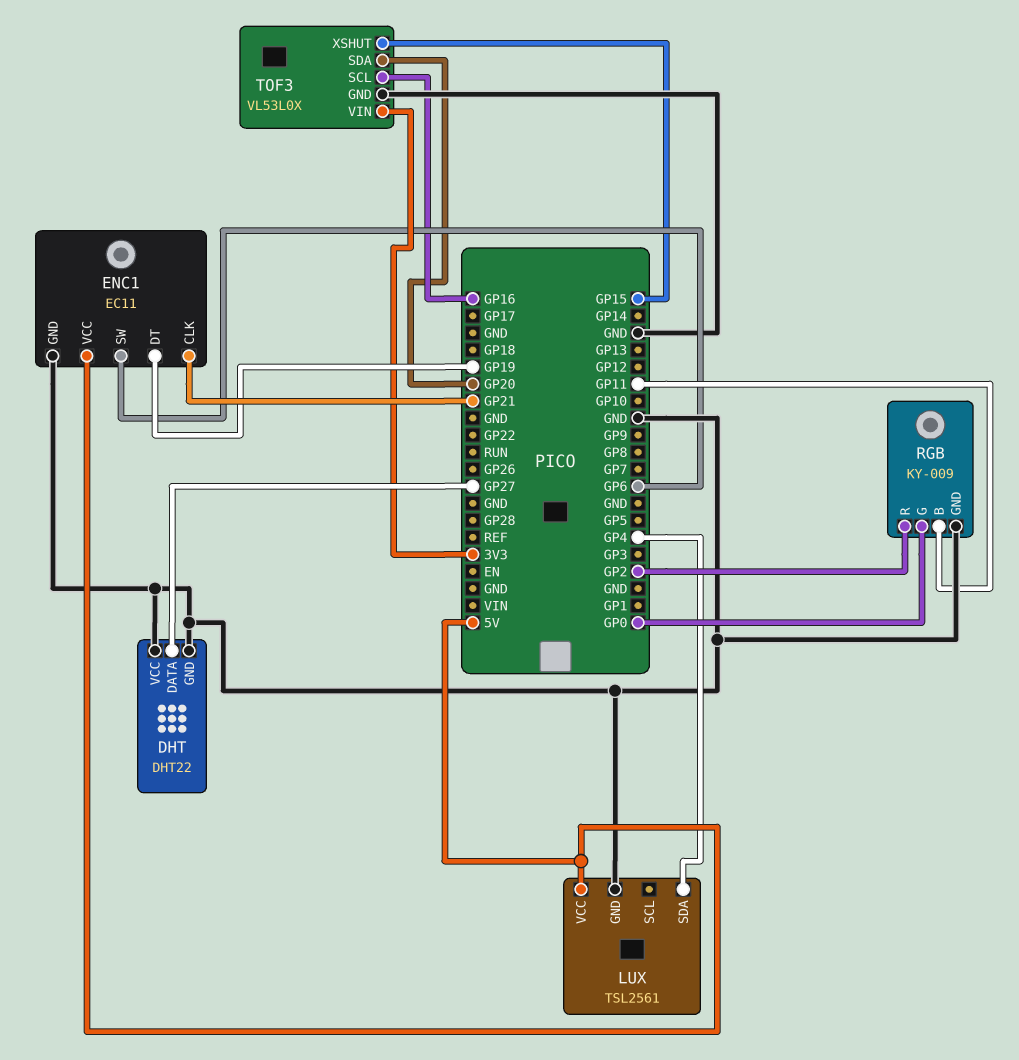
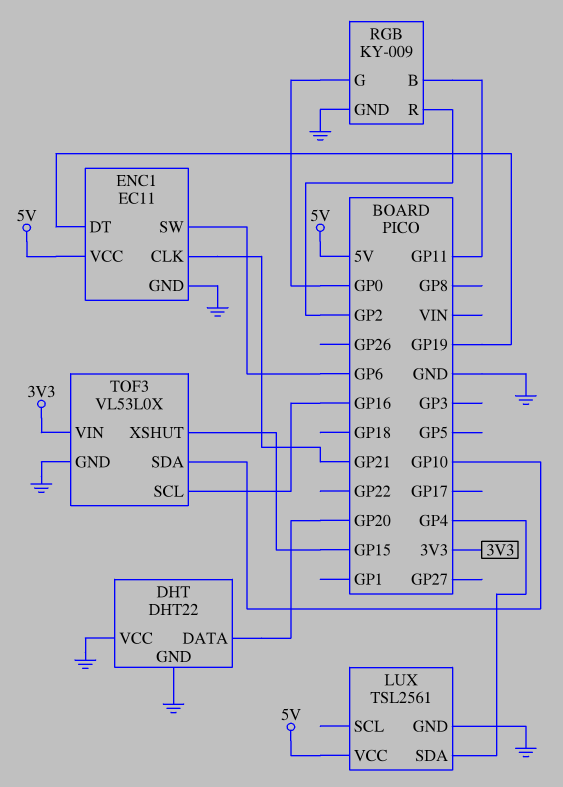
DHT pin DATA: GP27 -> GP20
TOF3 pin SDA: GP20 -> GP10

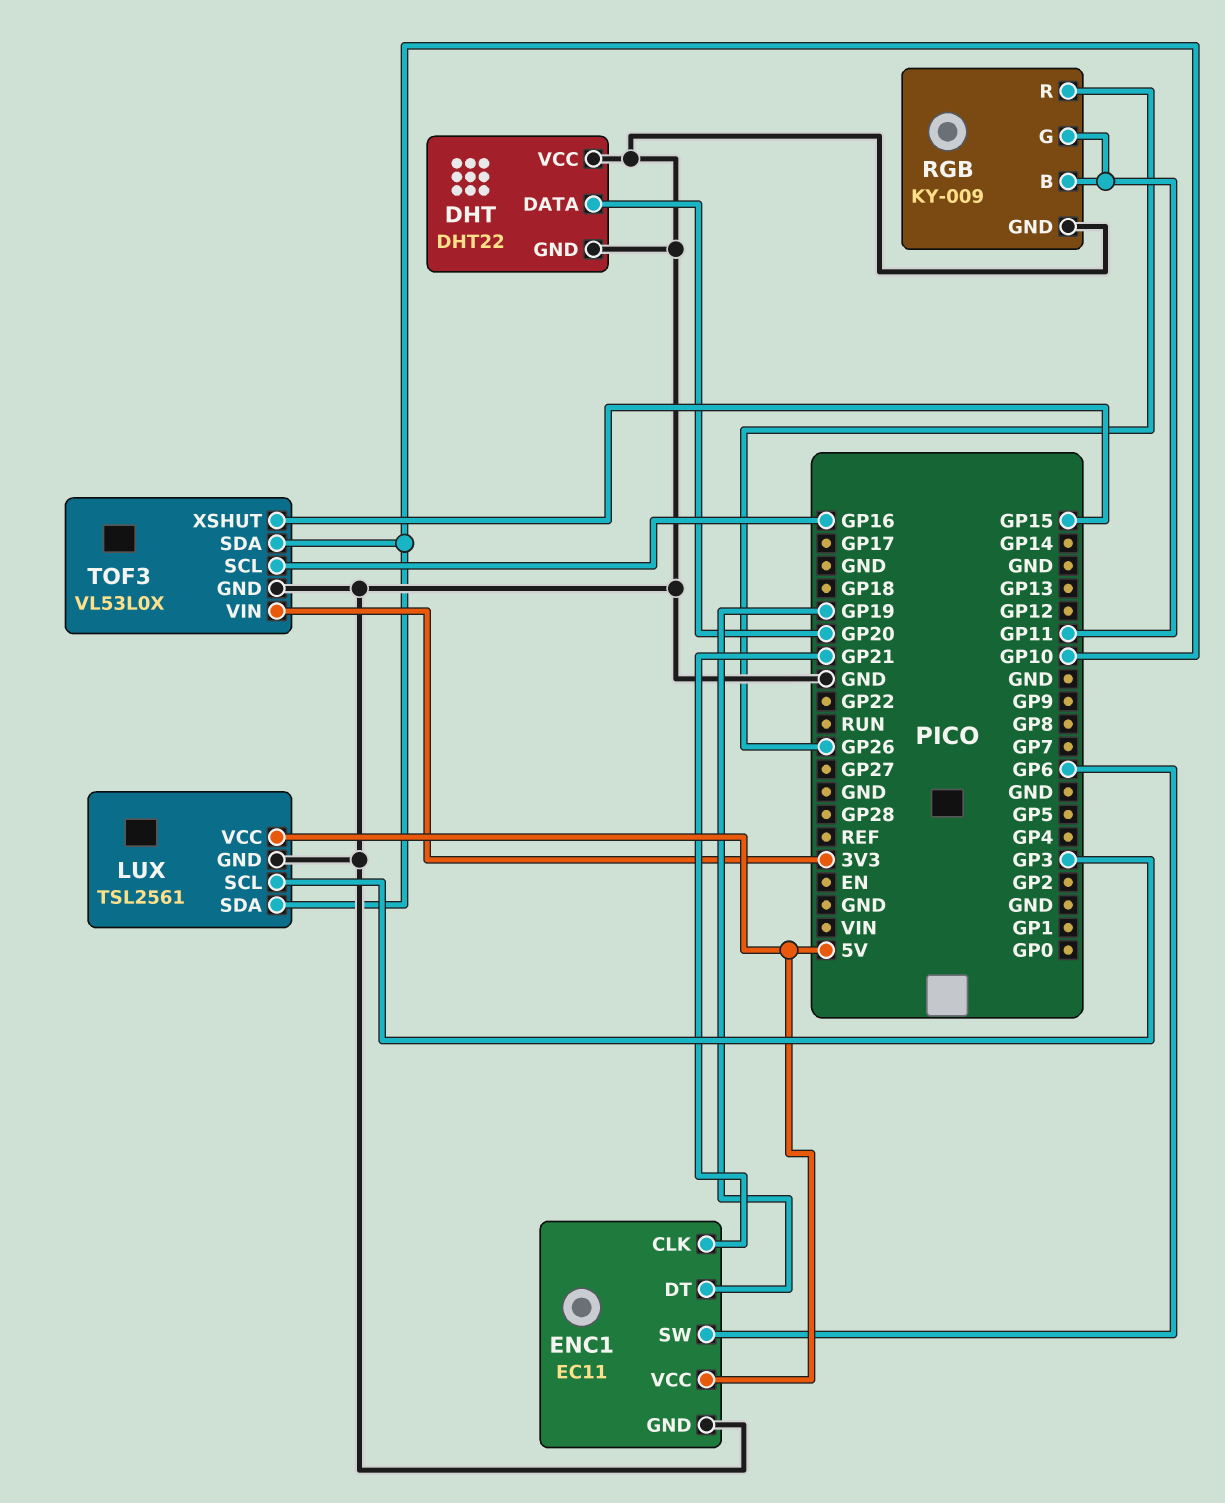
LUX pin SCL: none -> GP3
LUX pin SDA: GP4 -> GP10
RGB pin G: GP0 -> GP11
RGB pin R: GP2 -> GP26

